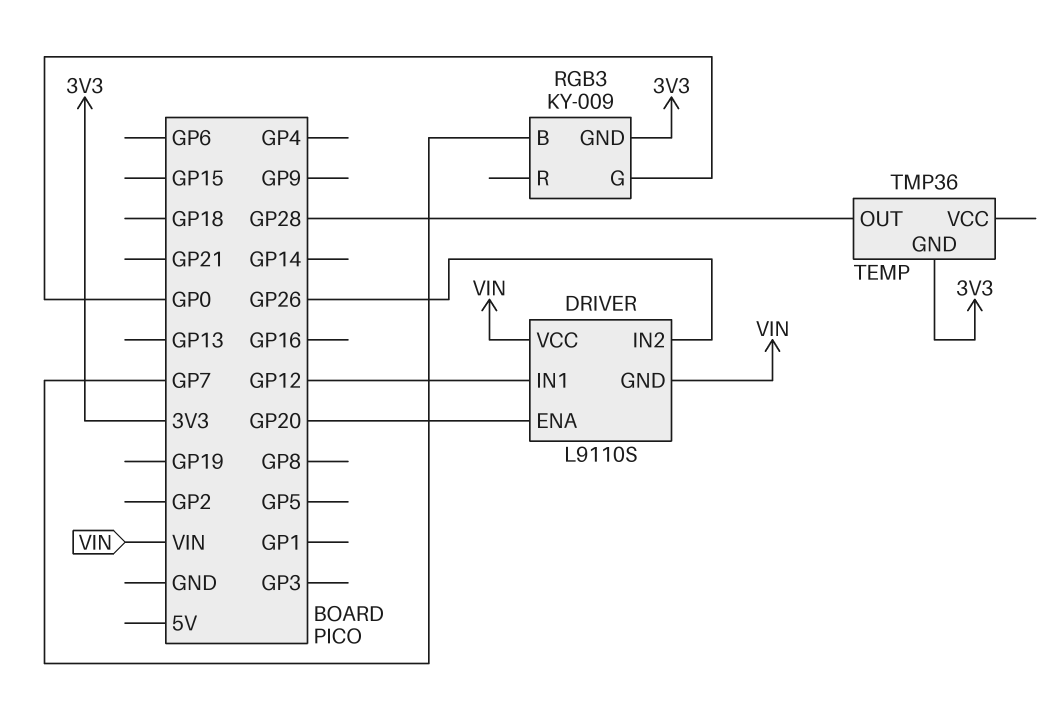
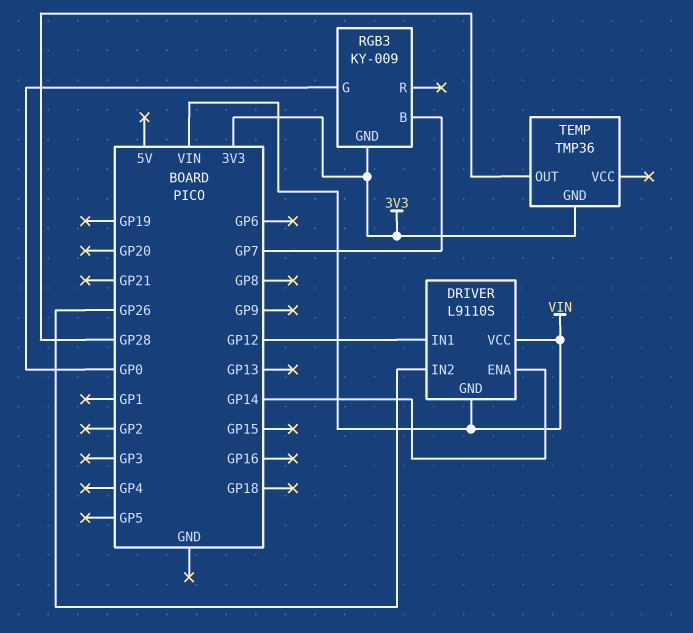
DRIVER pin ENA: GP20 -> GP14

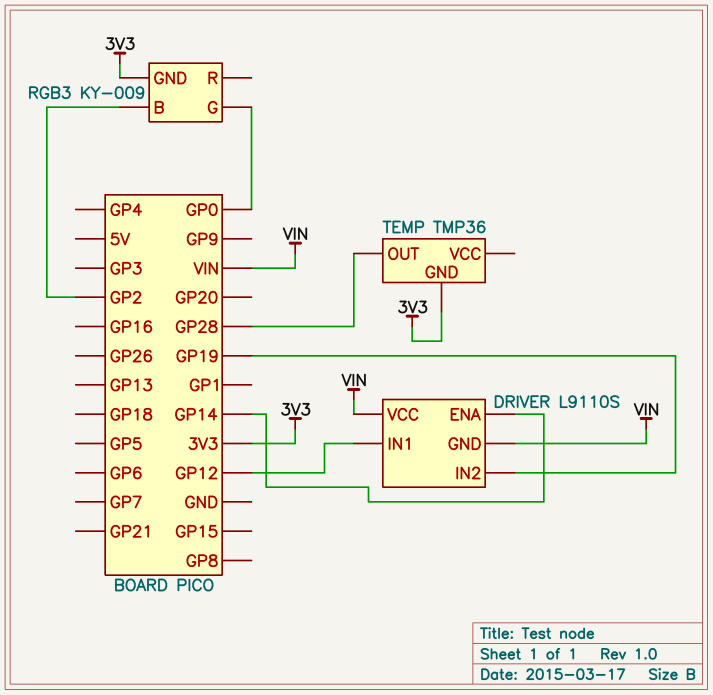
DRIVER pin IN2: GP26 -> GP19
RGB3 pin B: GP7 -> GP2

